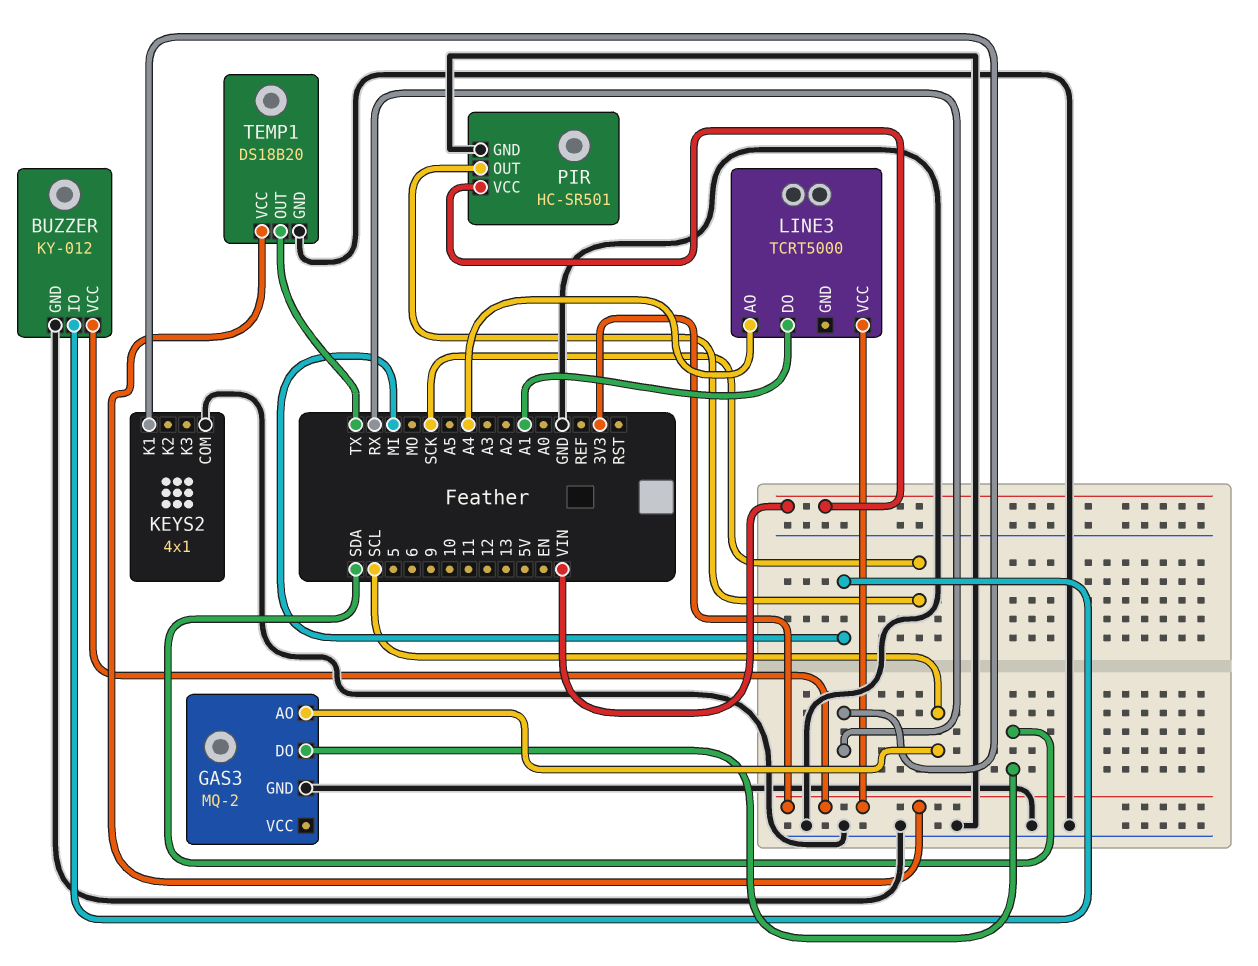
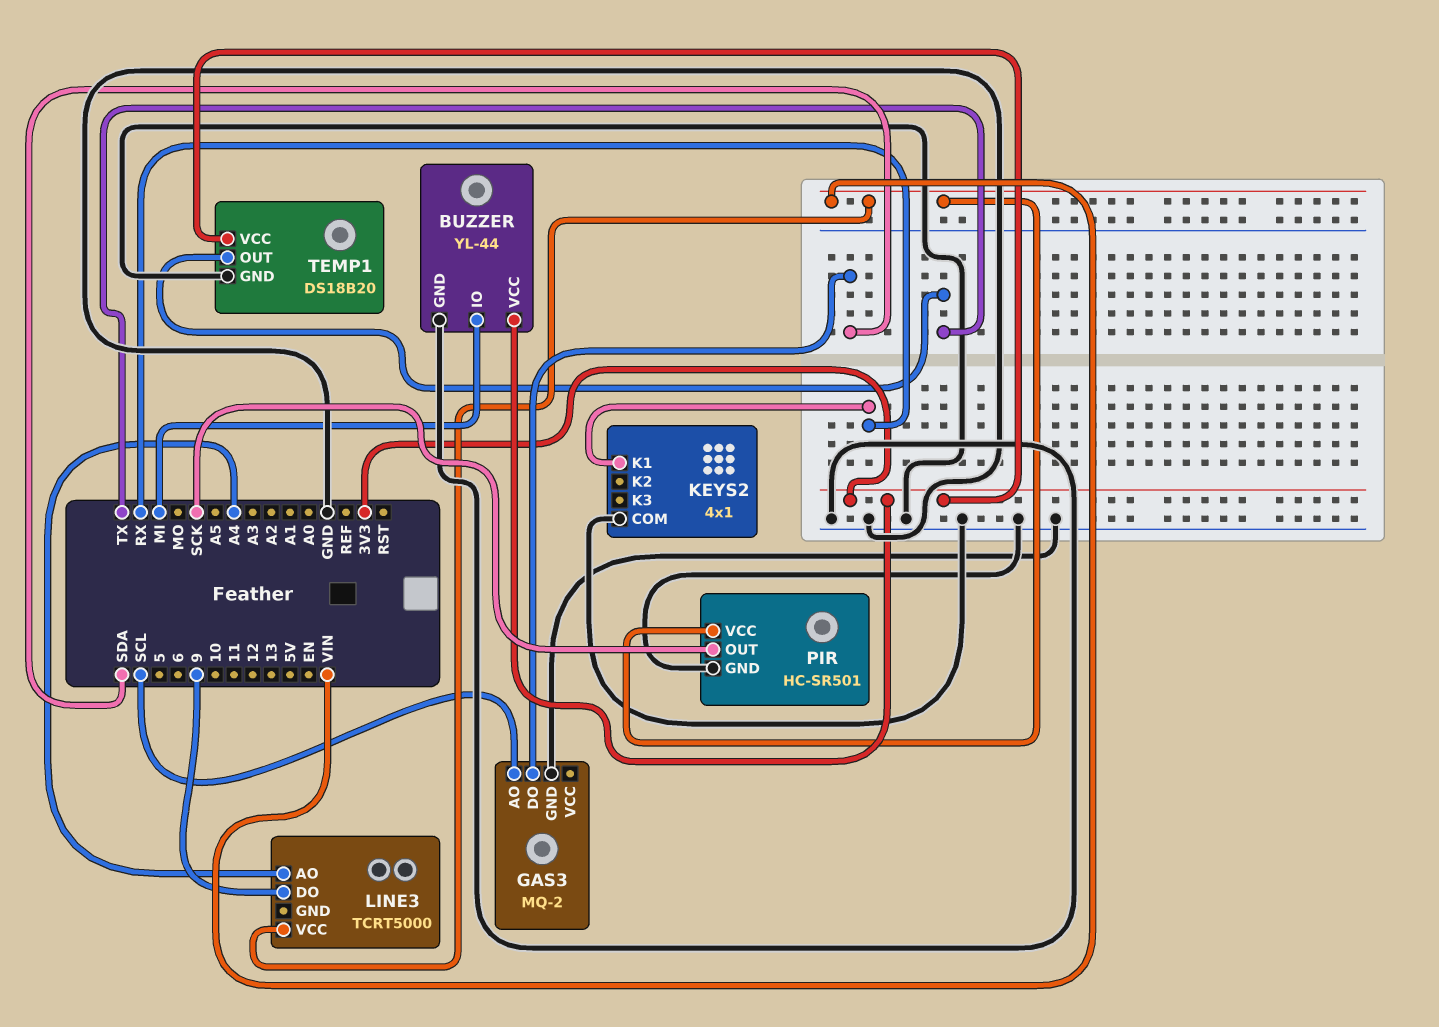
BUZZER: KY-012 -> YL-44
LINE3 pin DO: A1 -> 9
LINE3 pin VCC: 3V3 -> VIN

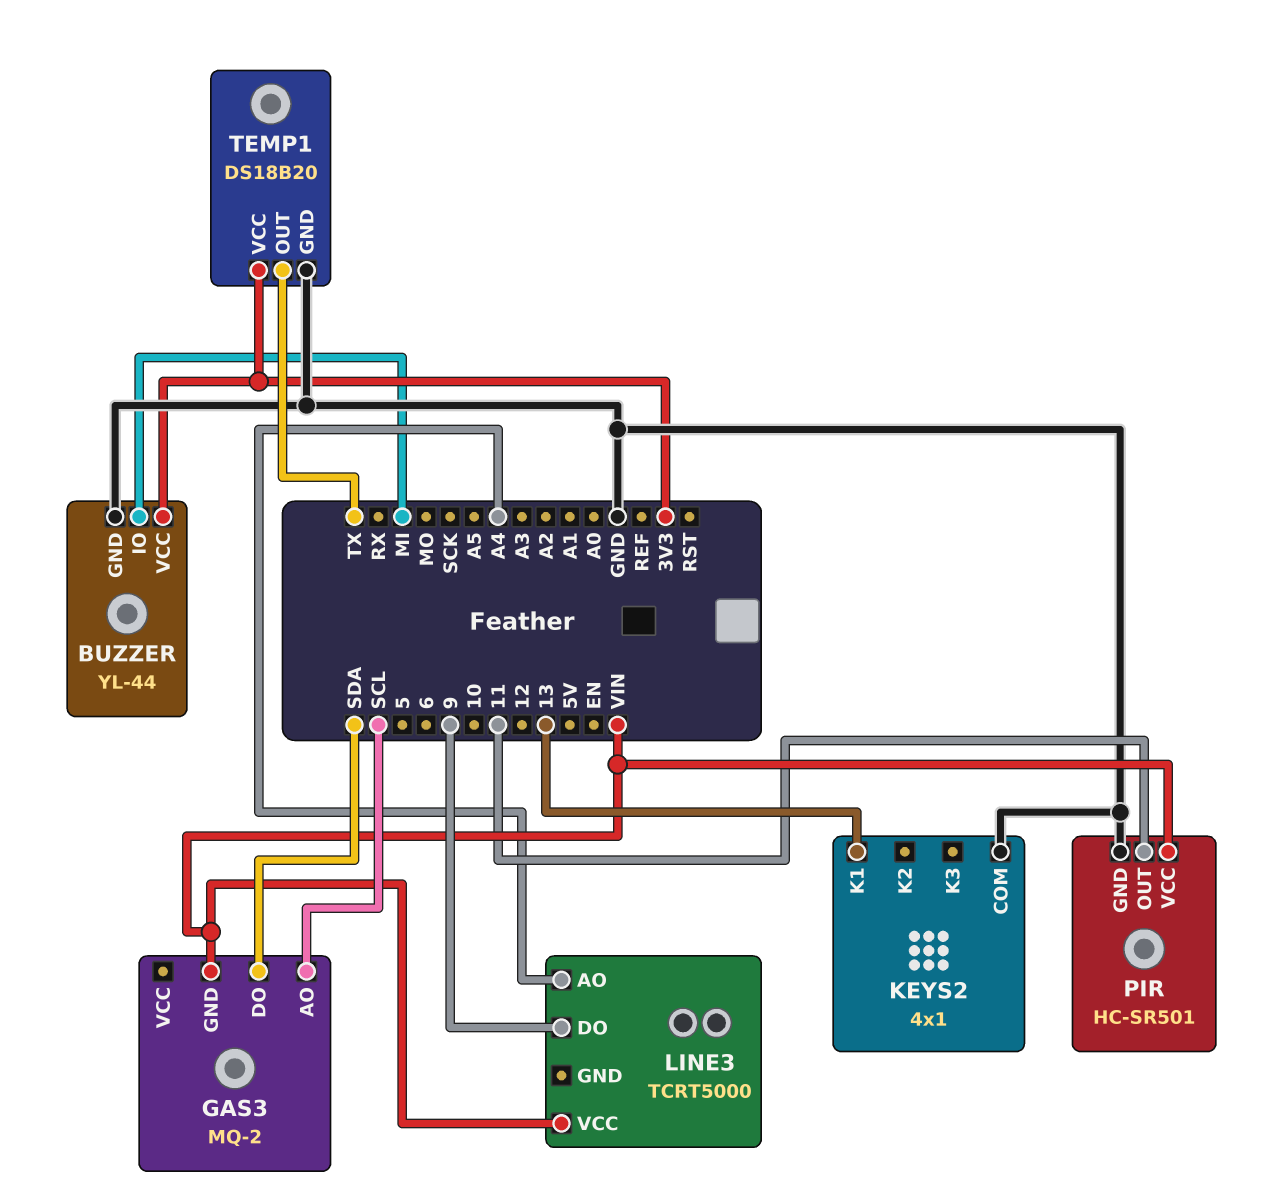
GAS3 pin GND: GND -> VIN
KEYS2 pin K1: RX -> 13
PIR pin OUT: SCK -> 11

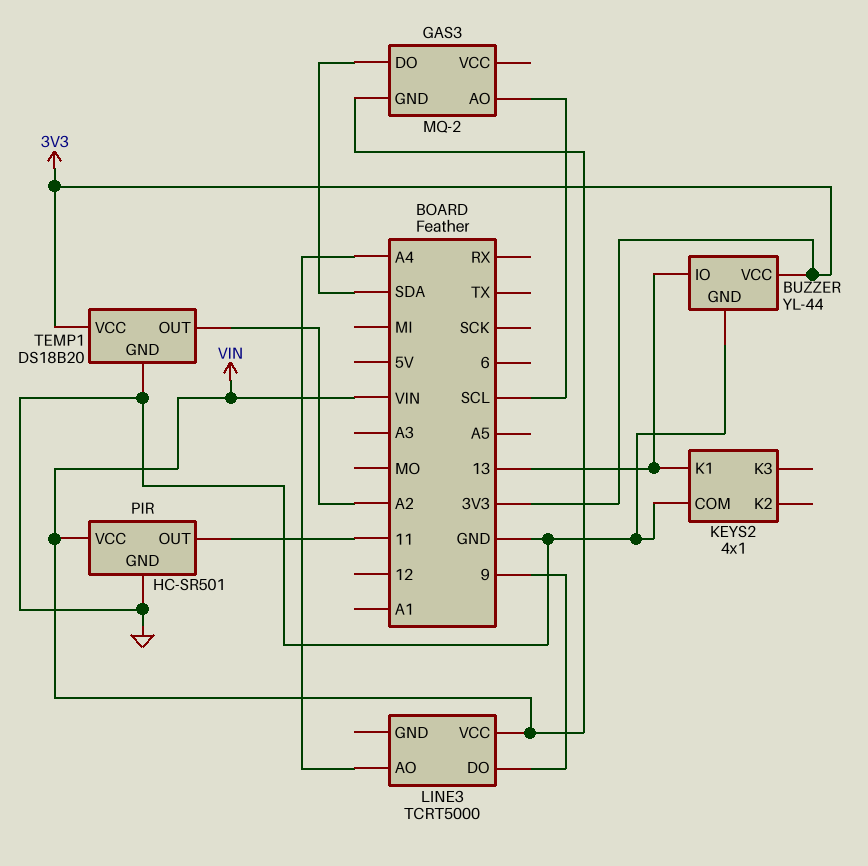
BUZZER pin IO: MI -> 13
TEMP1 pin OUT: TX -> A2

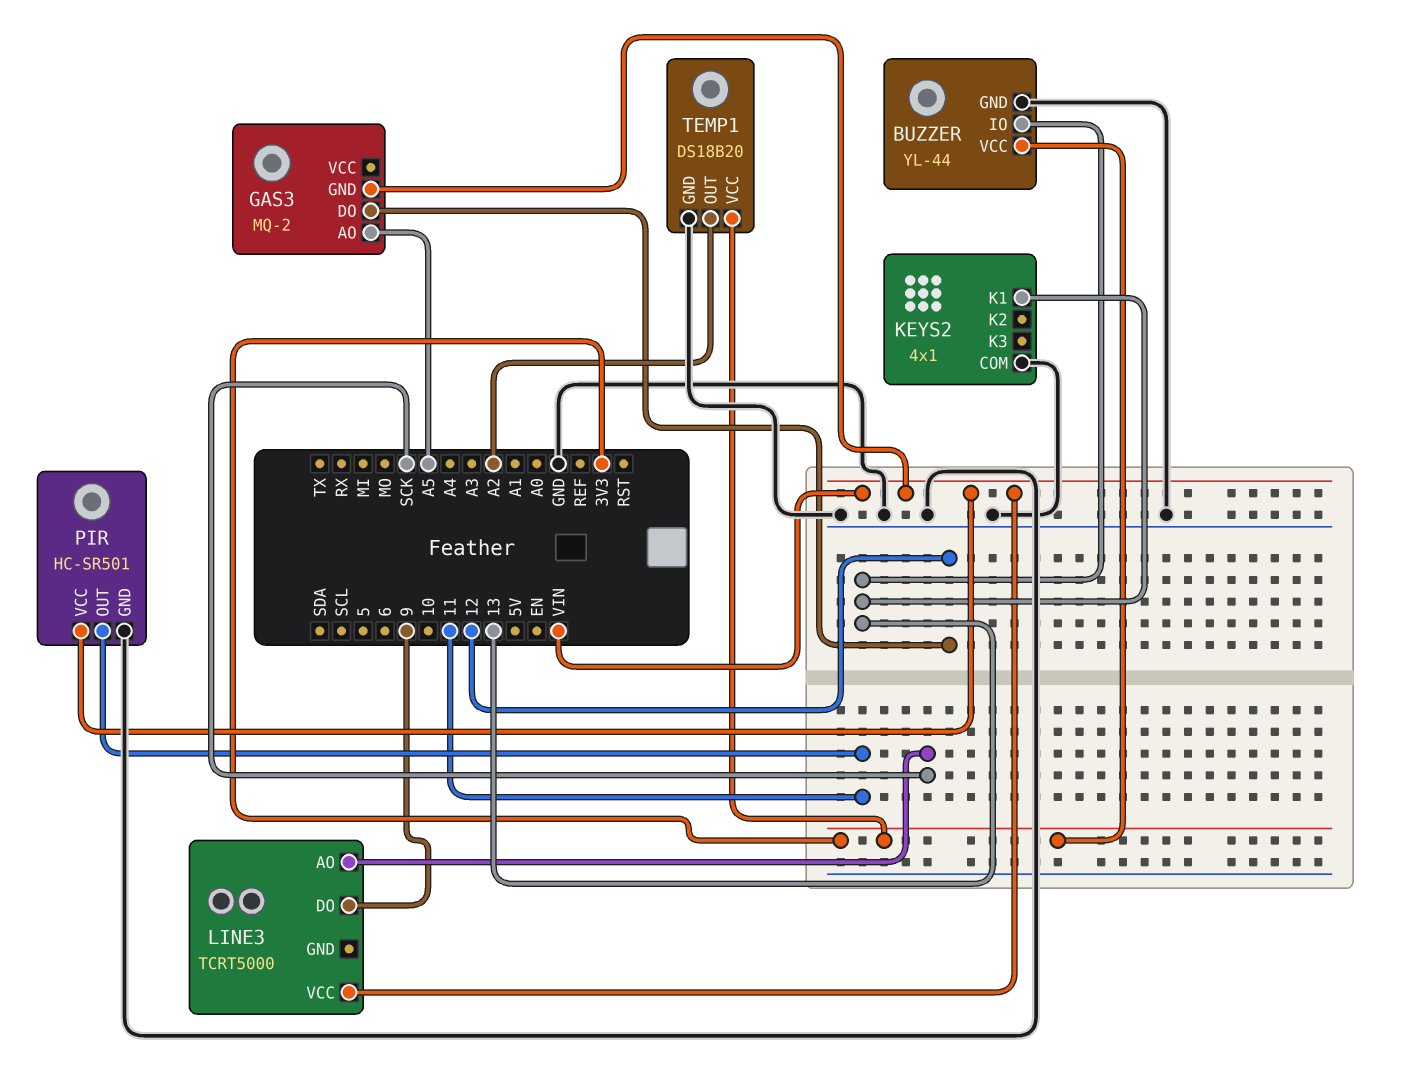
GAS3 pin AO: SCL -> A5
GAS3 pin DO: SDA -> 12
LINE3 pin AO: A4 -> SCK

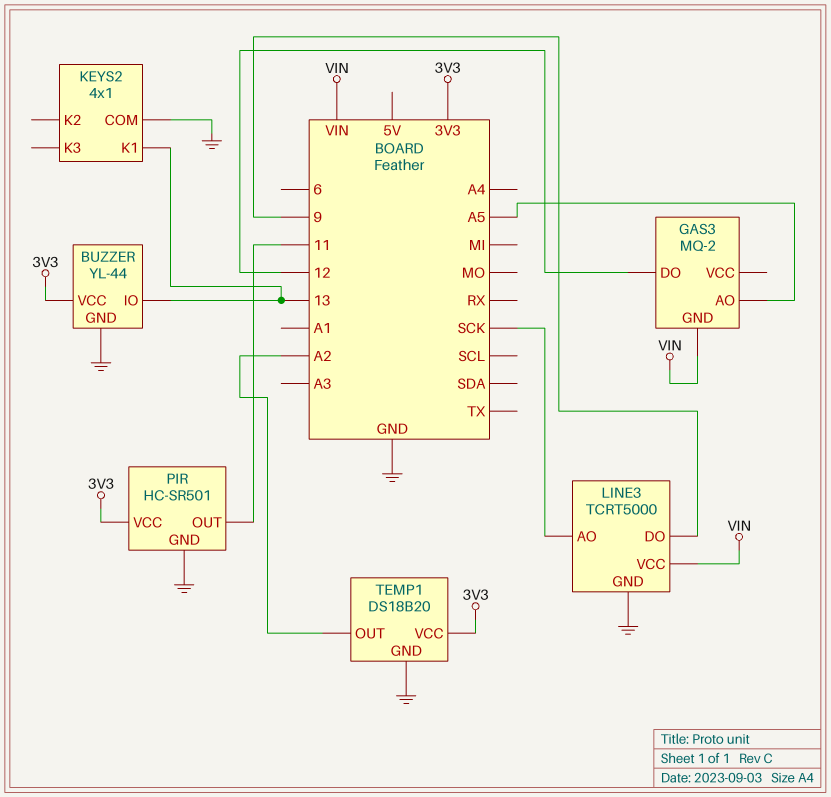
LINE3 pin GND: none -> GND
PIR pin VCC: VIN -> 3V3

